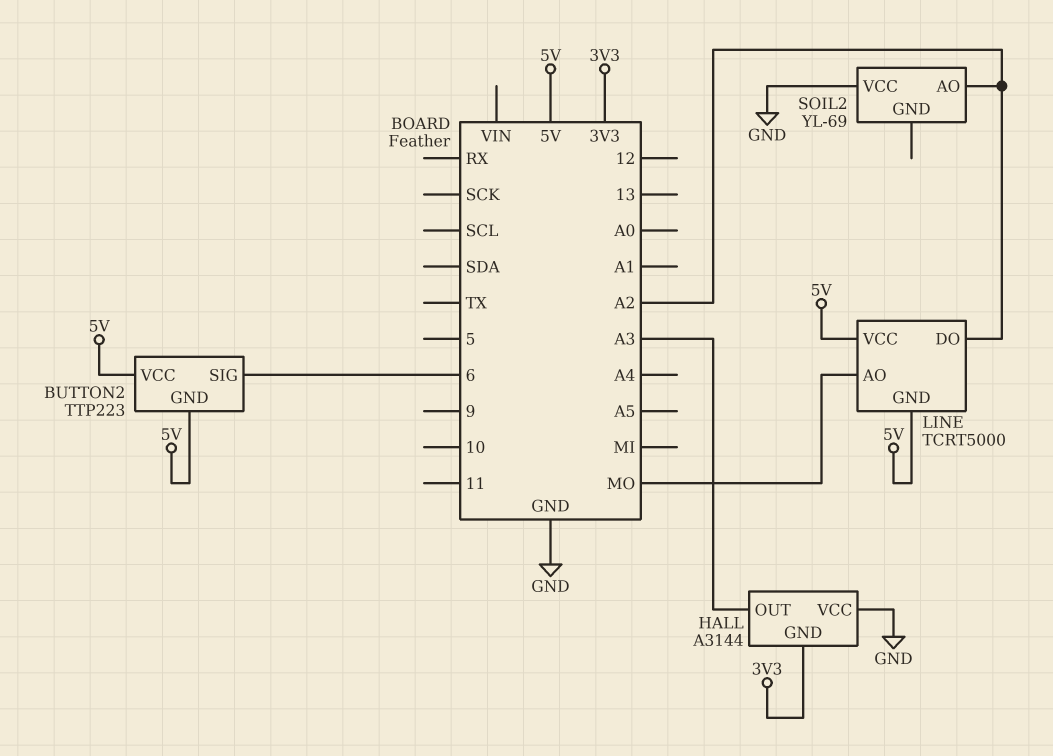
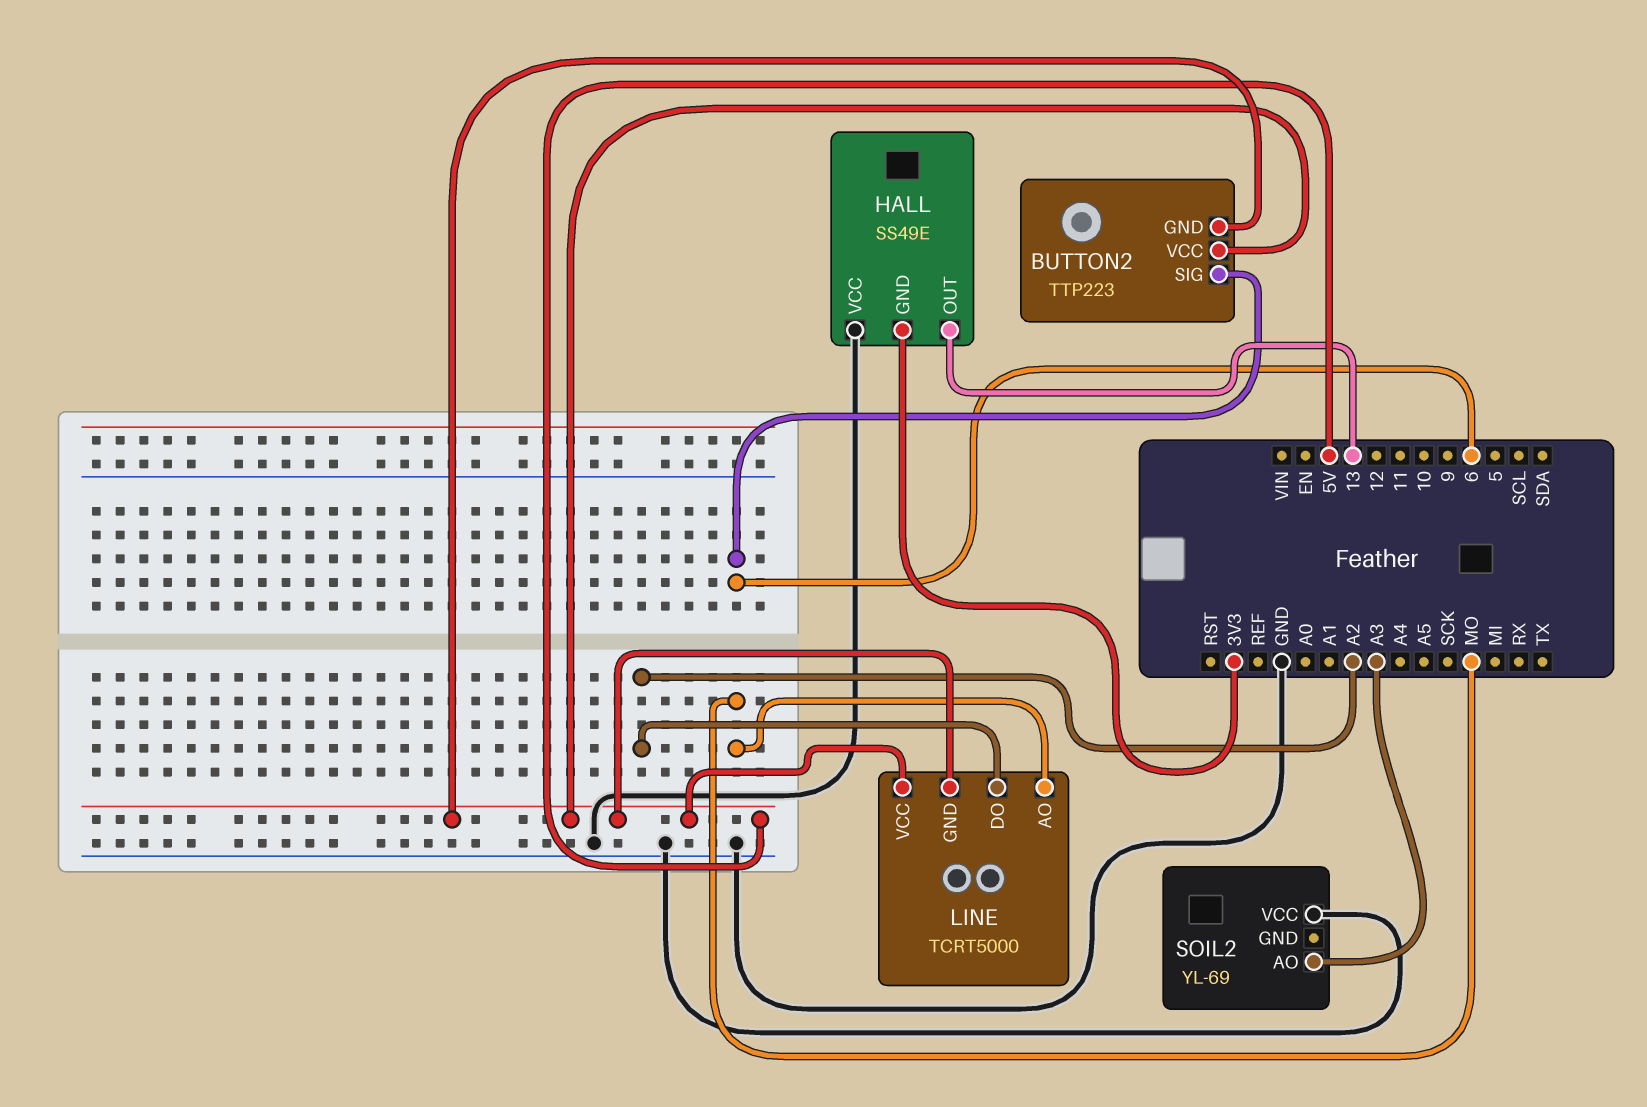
HALL: A3144 -> SS49E
HALL pin OUT: A3 -> 13
SOIL2 pin AO: A2 -> A3

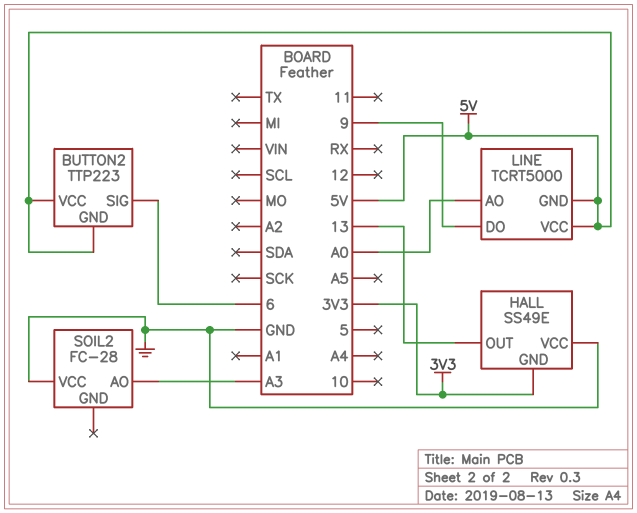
LINE pin AO: MO -> A0
LINE pin DO: A2 -> 9
SOIL2: YL-69 -> FC-28

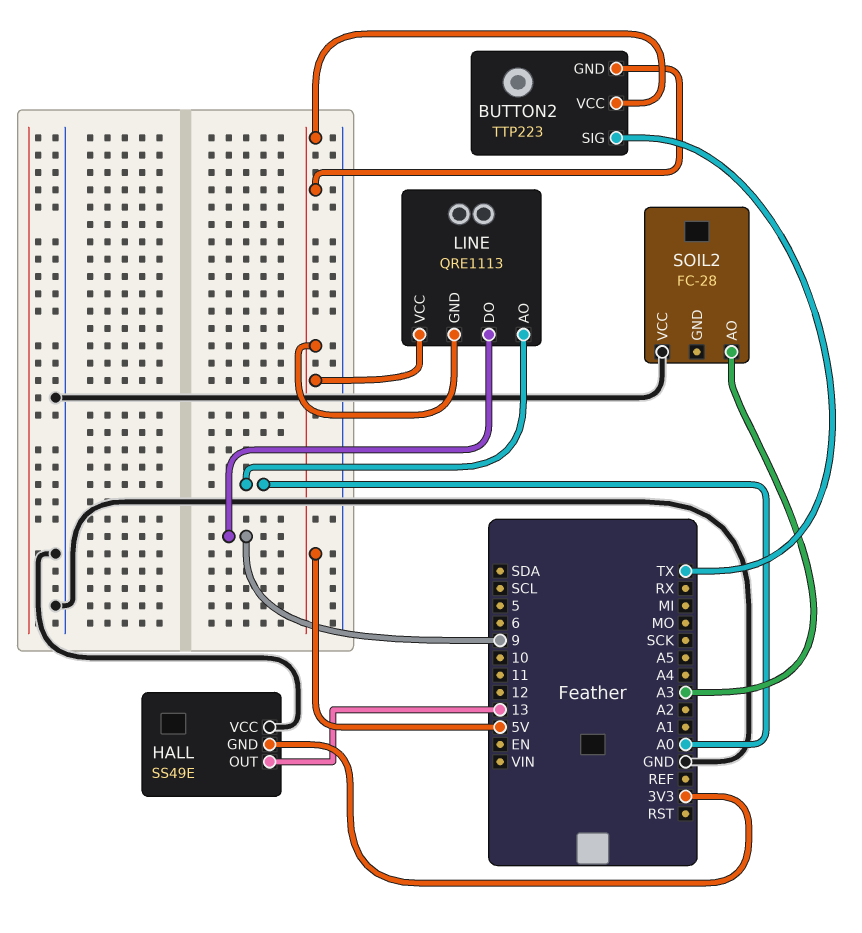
BUTTON2 pin SIG: 6 -> TX
LINE: TCRT5000 -> QRE1113

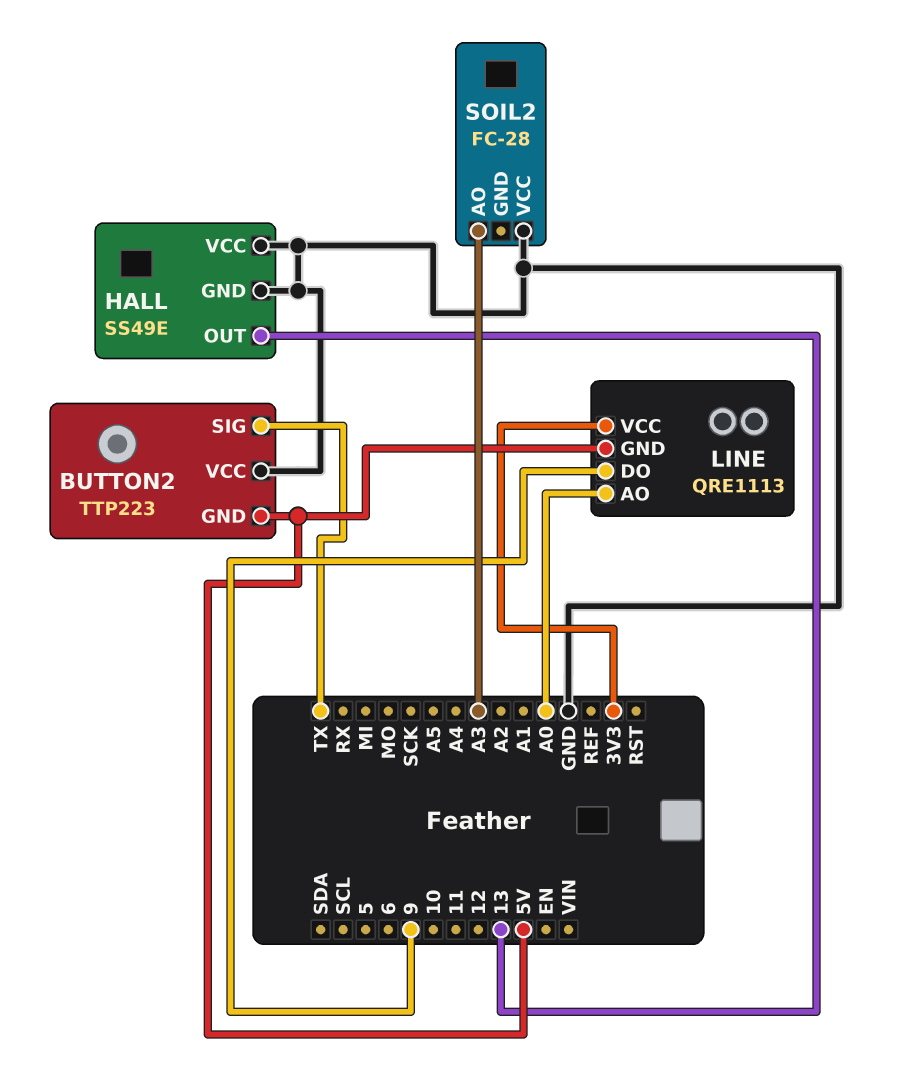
BUTTON2 pin VCC: 5V -> GND
HALL pin GND: 3V3 -> GND
LINE pin VCC: 5V -> 3V3

